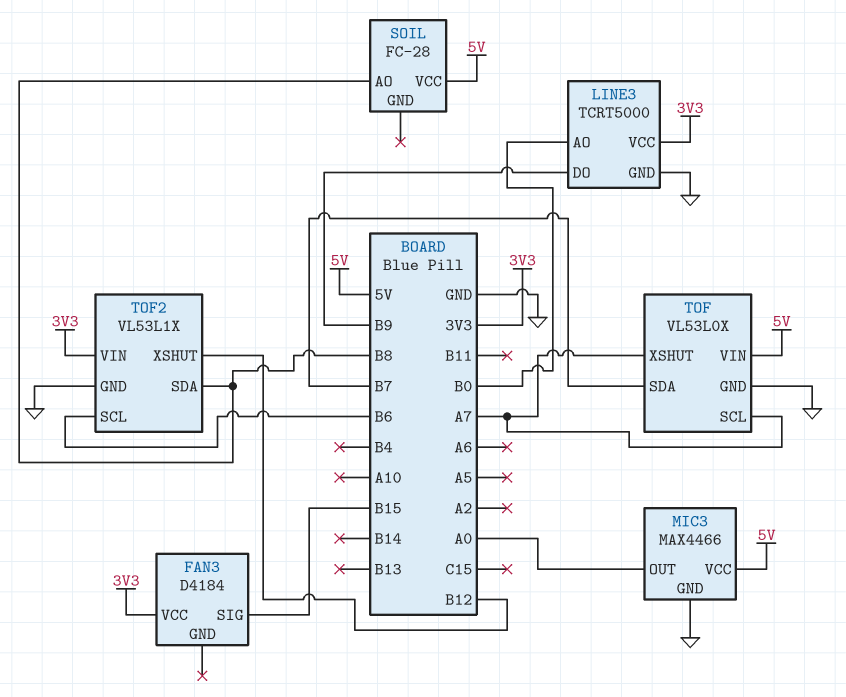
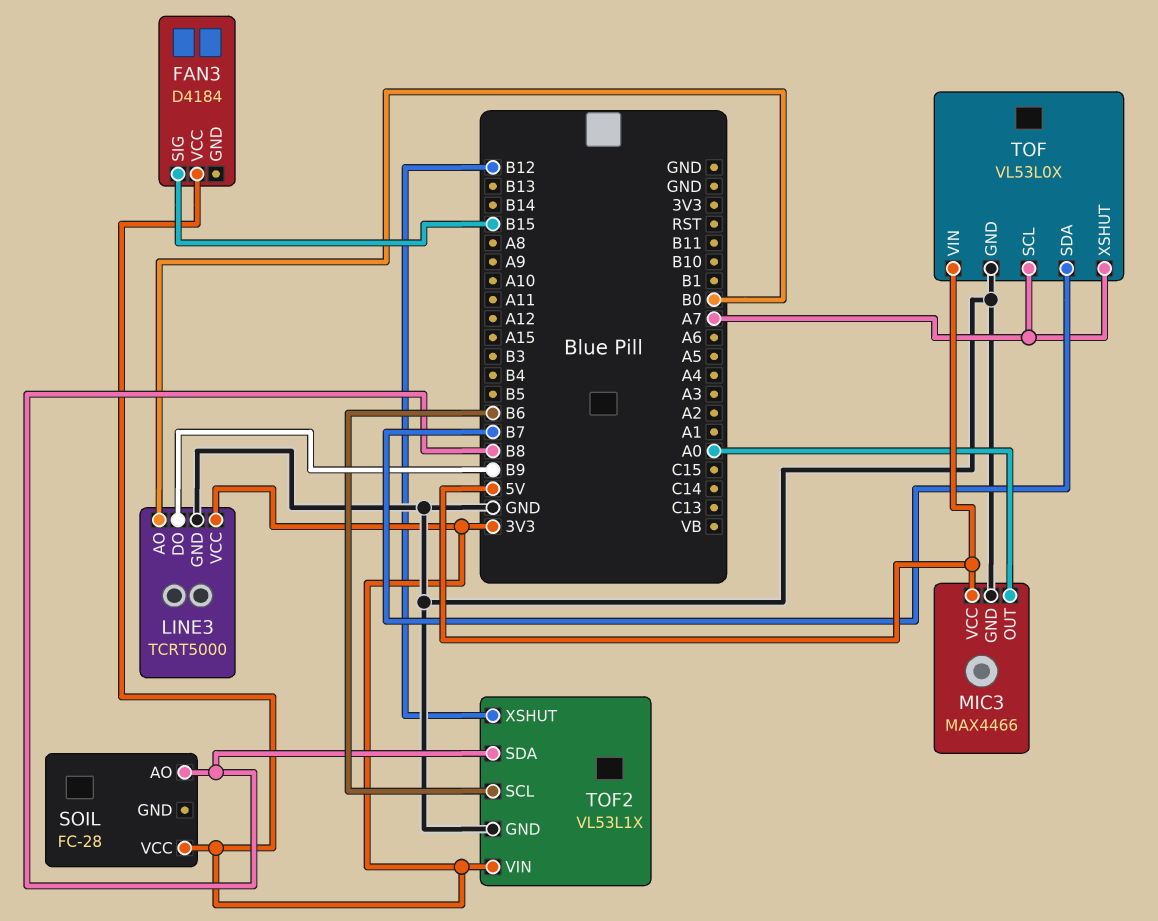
SOIL pin VCC: 5V -> 3V3

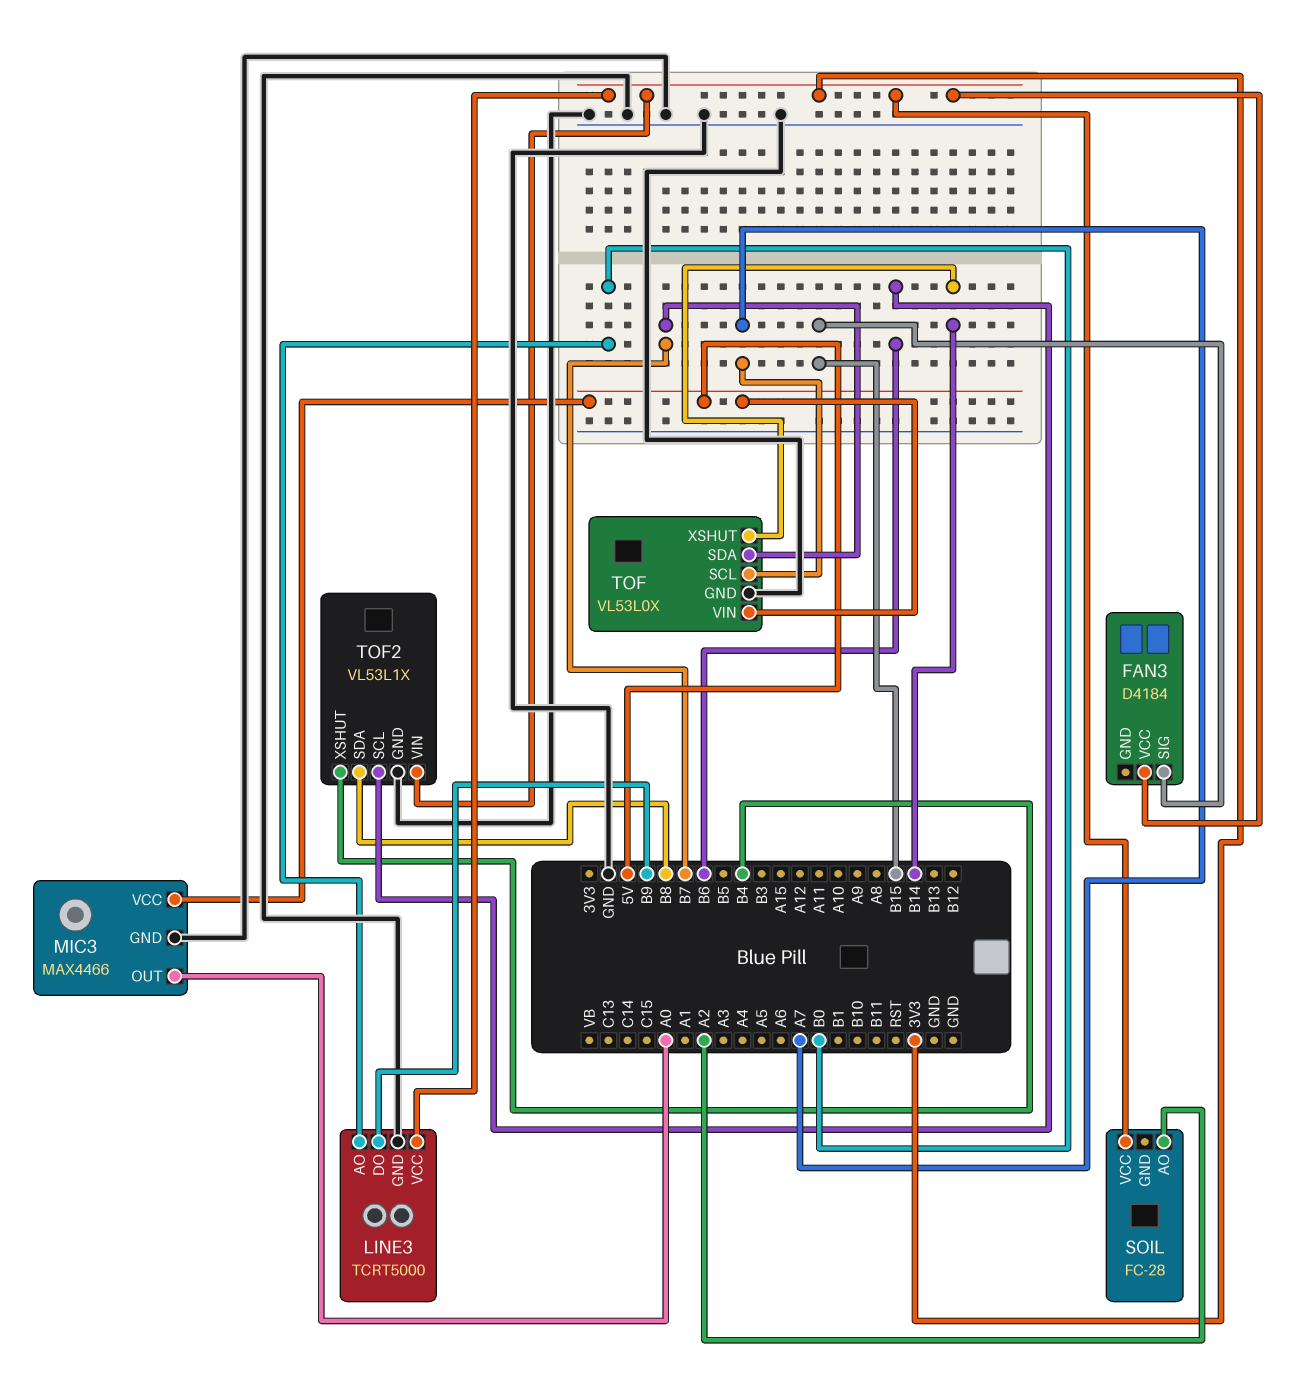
SOIL pin AO: B8 -> A2
TOF pin XSHUT: A7 -> B14
TOF2 pin XSHUT: B12 -> B4

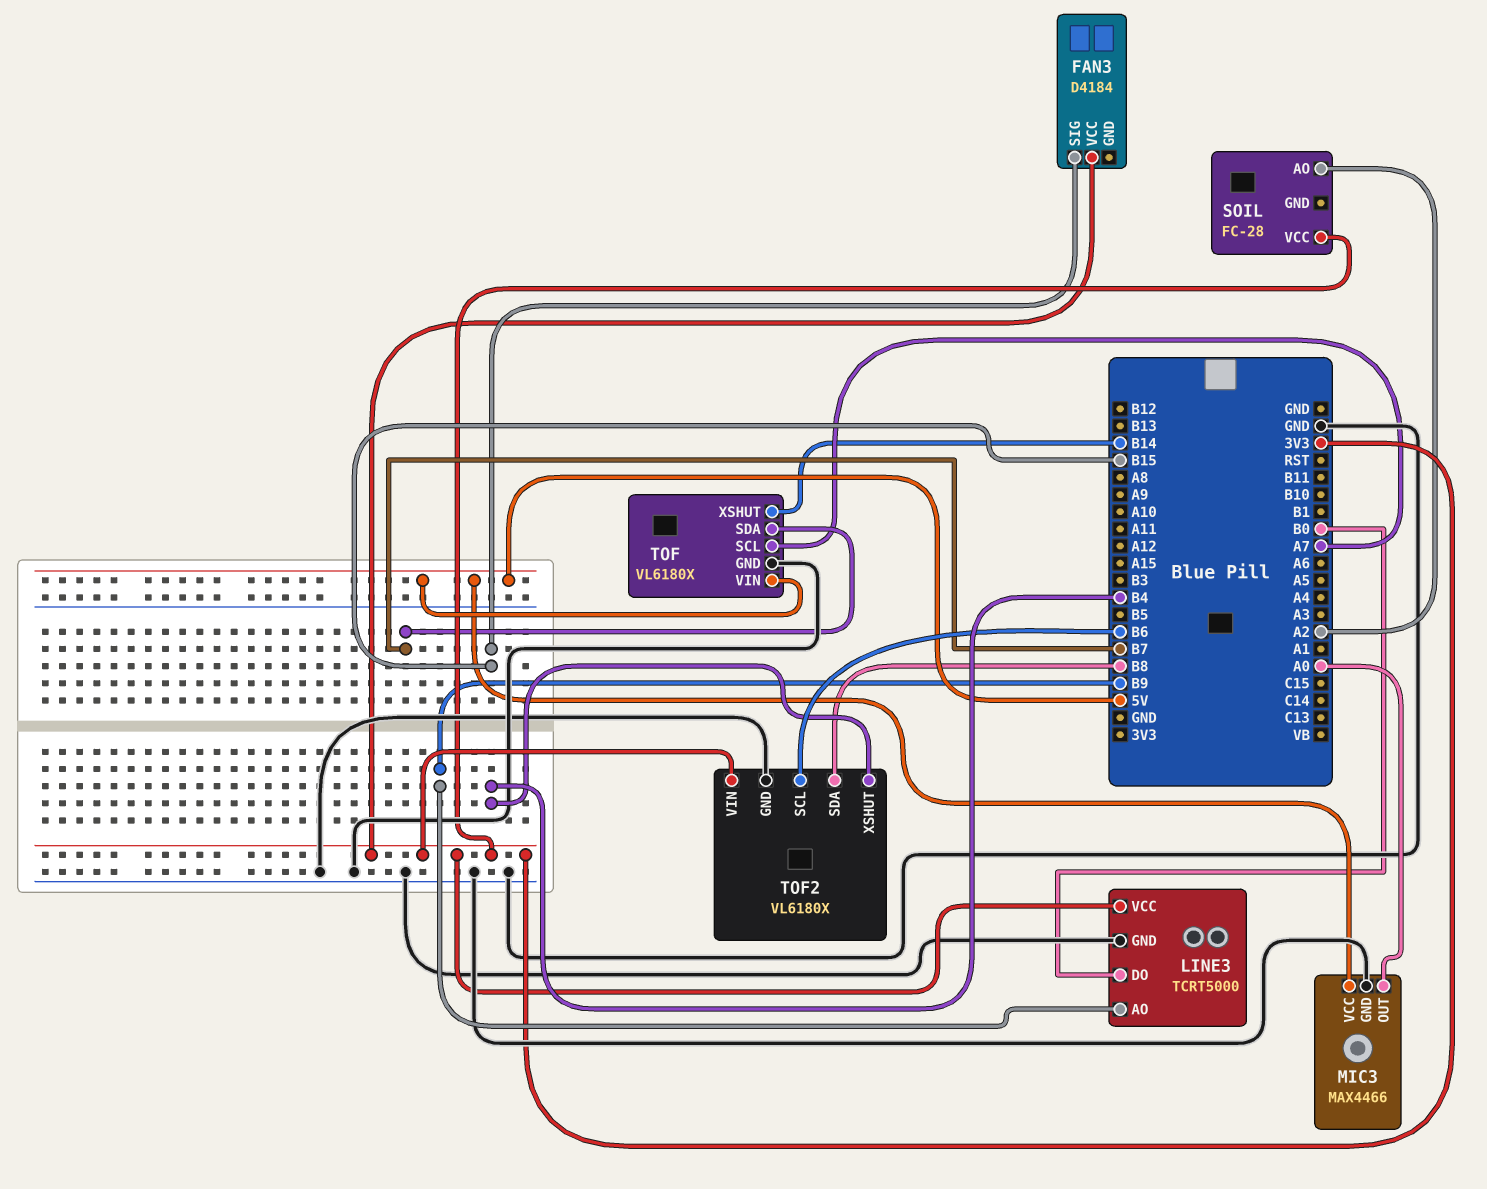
LINE3 pin AO: B0 -> B9
LINE3 pin DO: B9 -> B0
TOF: VL53L0X -> VL6180X
TOF2: VL53L1X -> VL6180X

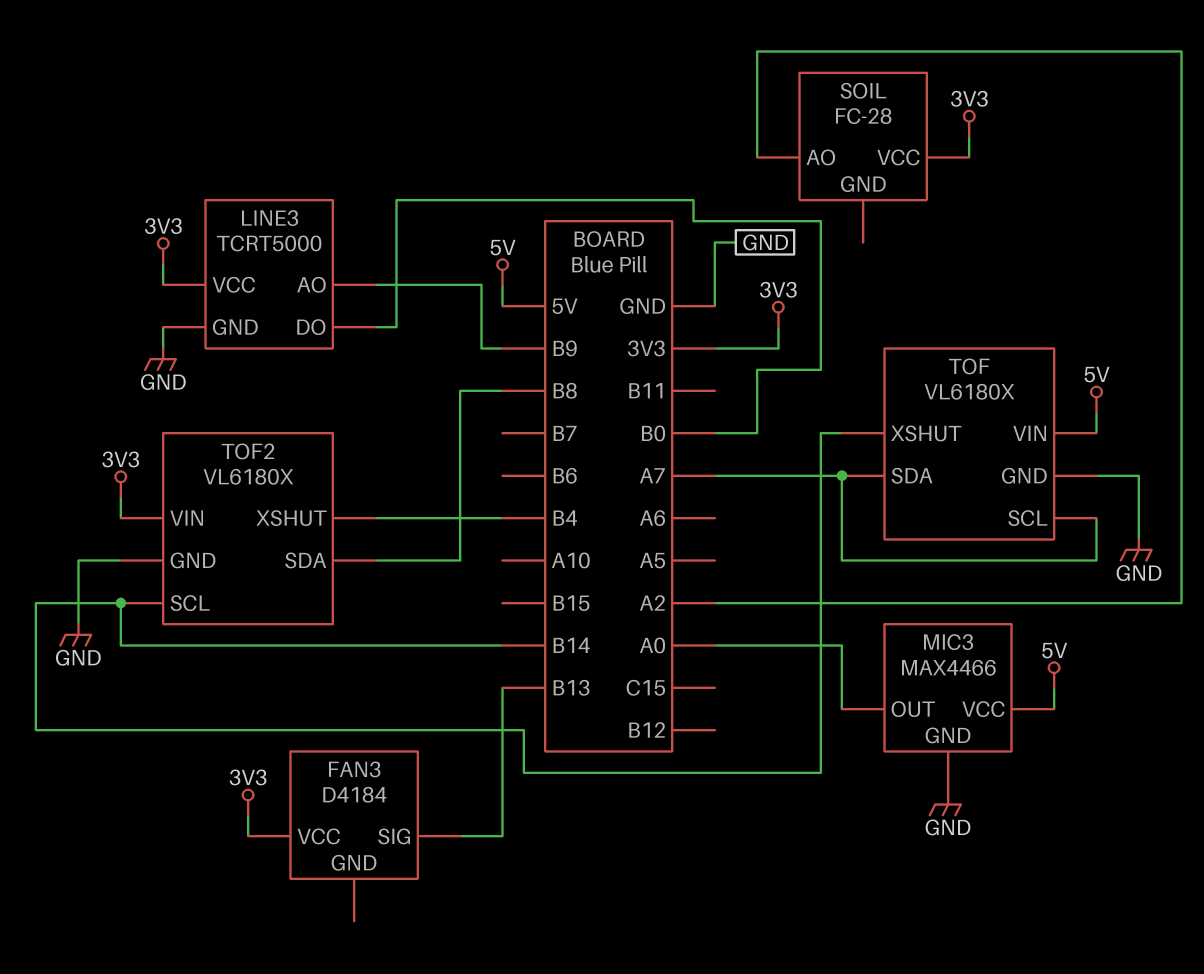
FAN3 pin SIG: B15 -> B13
TOF pin SDA: B7 -> A7
TOF2 pin SCL: B6 -> B14

